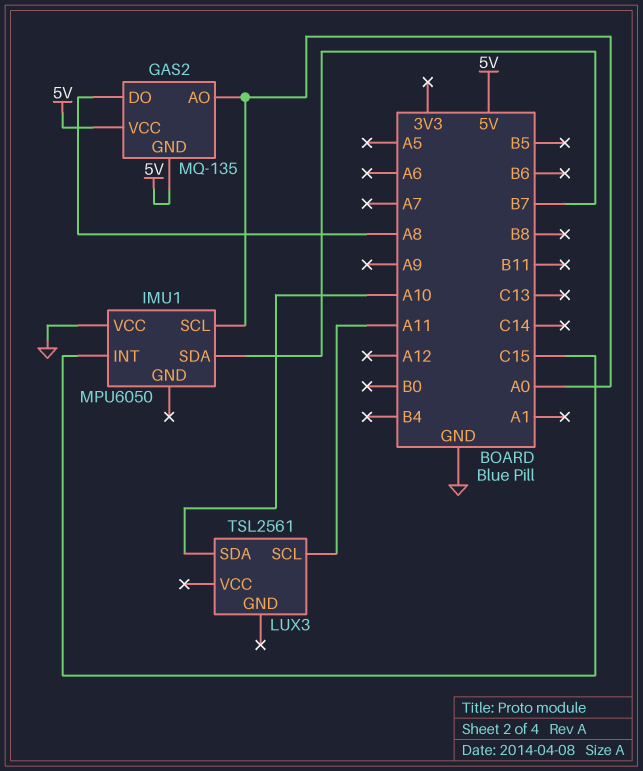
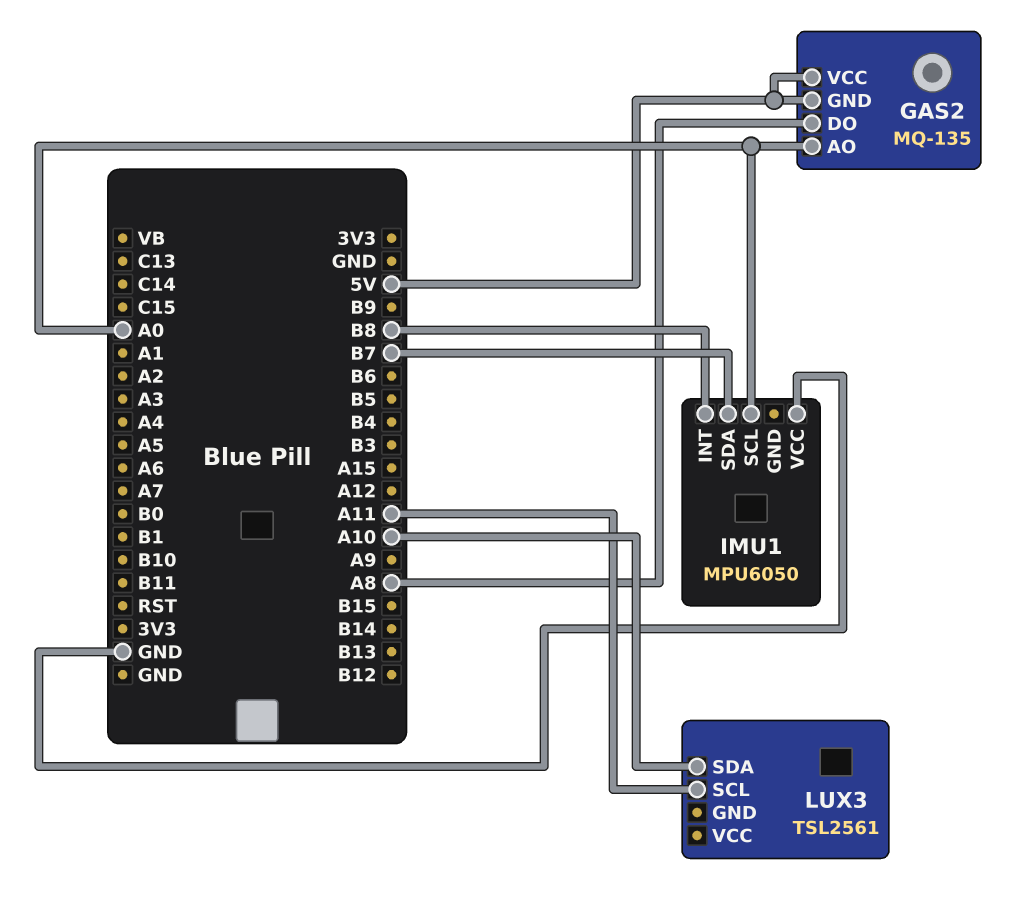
IMU1 pin INT: C15 -> B8

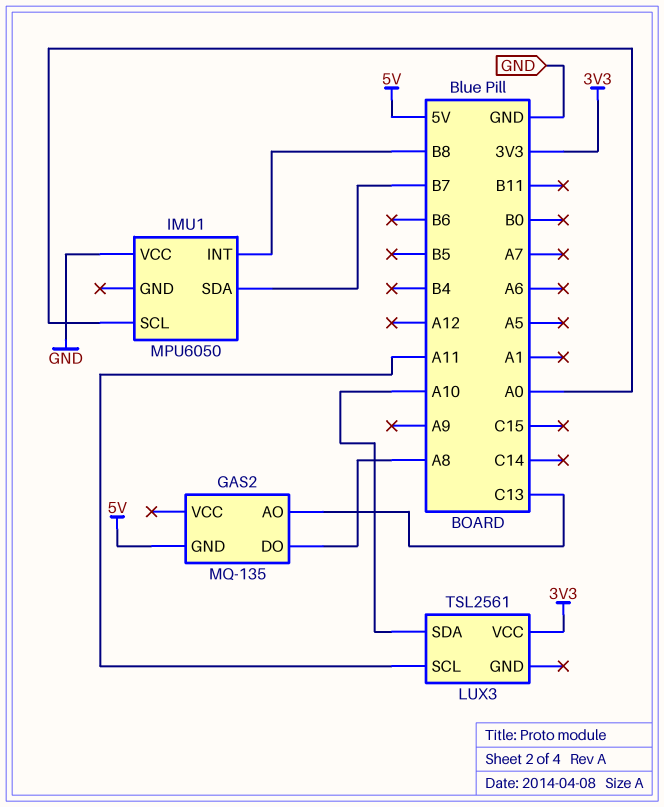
GAS2 pin AO: A0 -> C13
GAS2 pin VCC: 5V -> none
LUX3 pin VCC: none -> 3V3

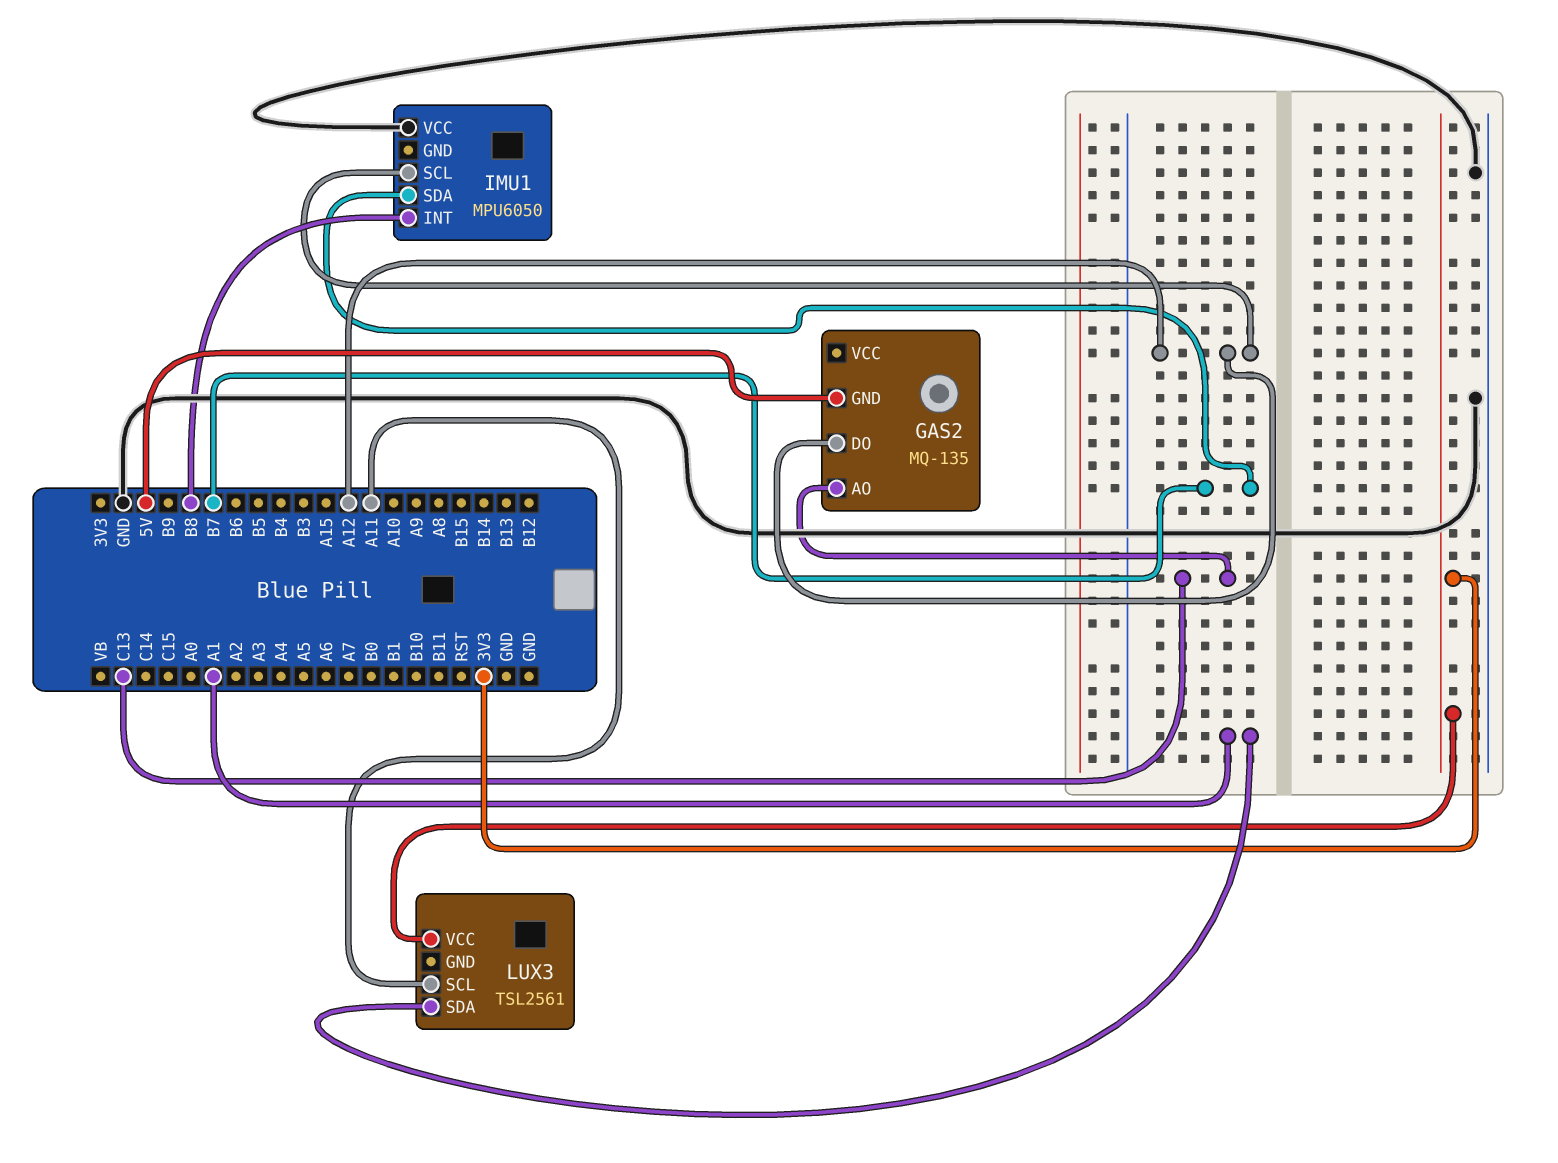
GAS2 pin DO: A8 -> A12
IMU1 pin SCL: A0 -> A12
LUX3 pin SDA: A10 -> A1

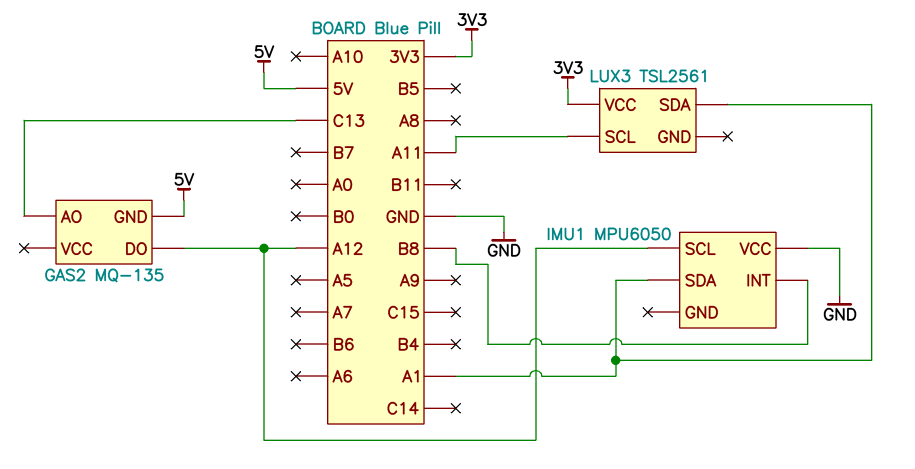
IMU1 pin SDA: B7 -> A1

